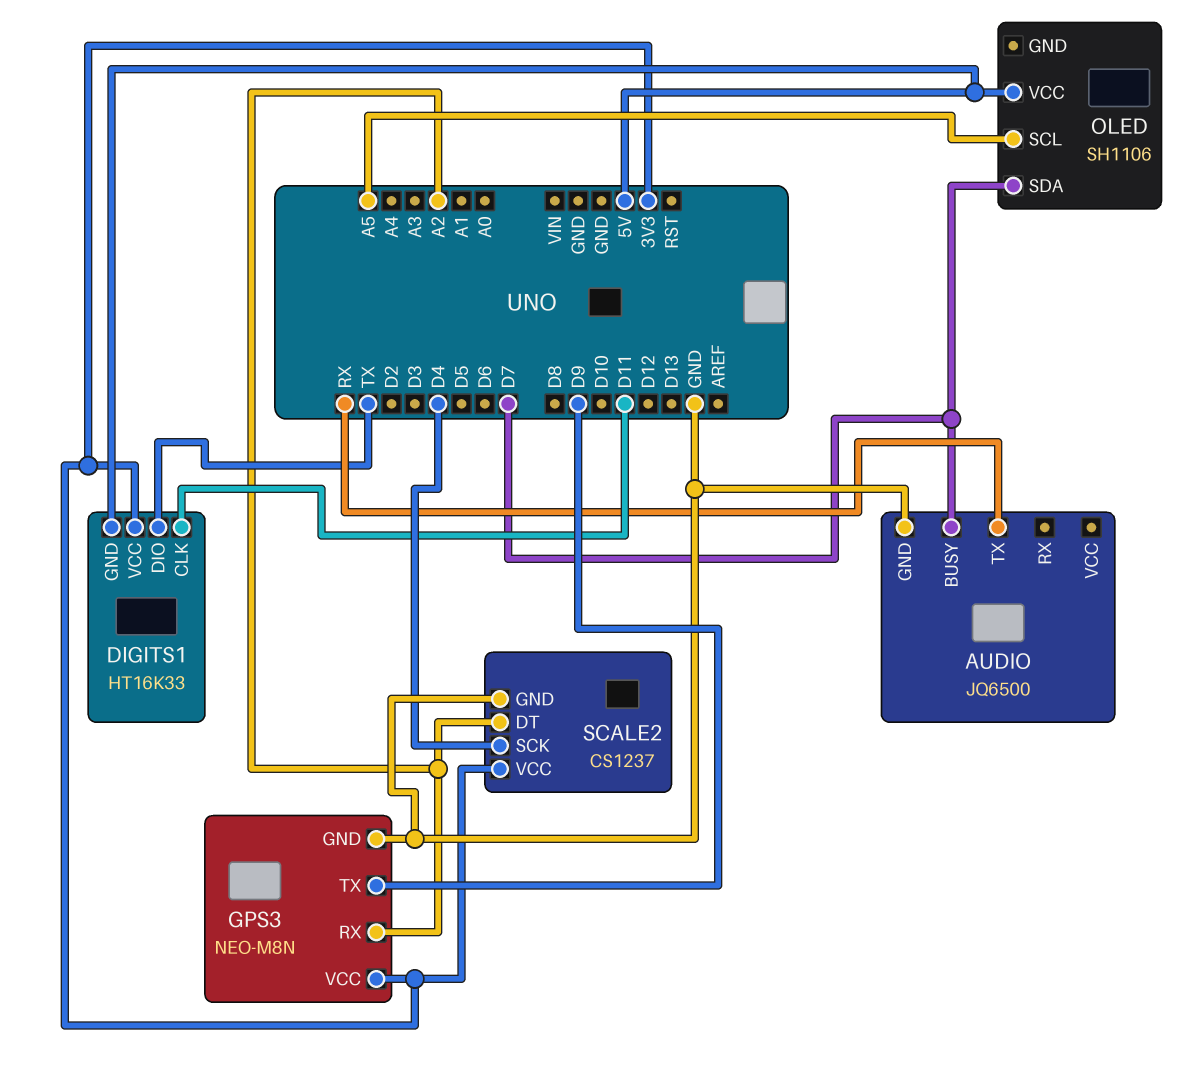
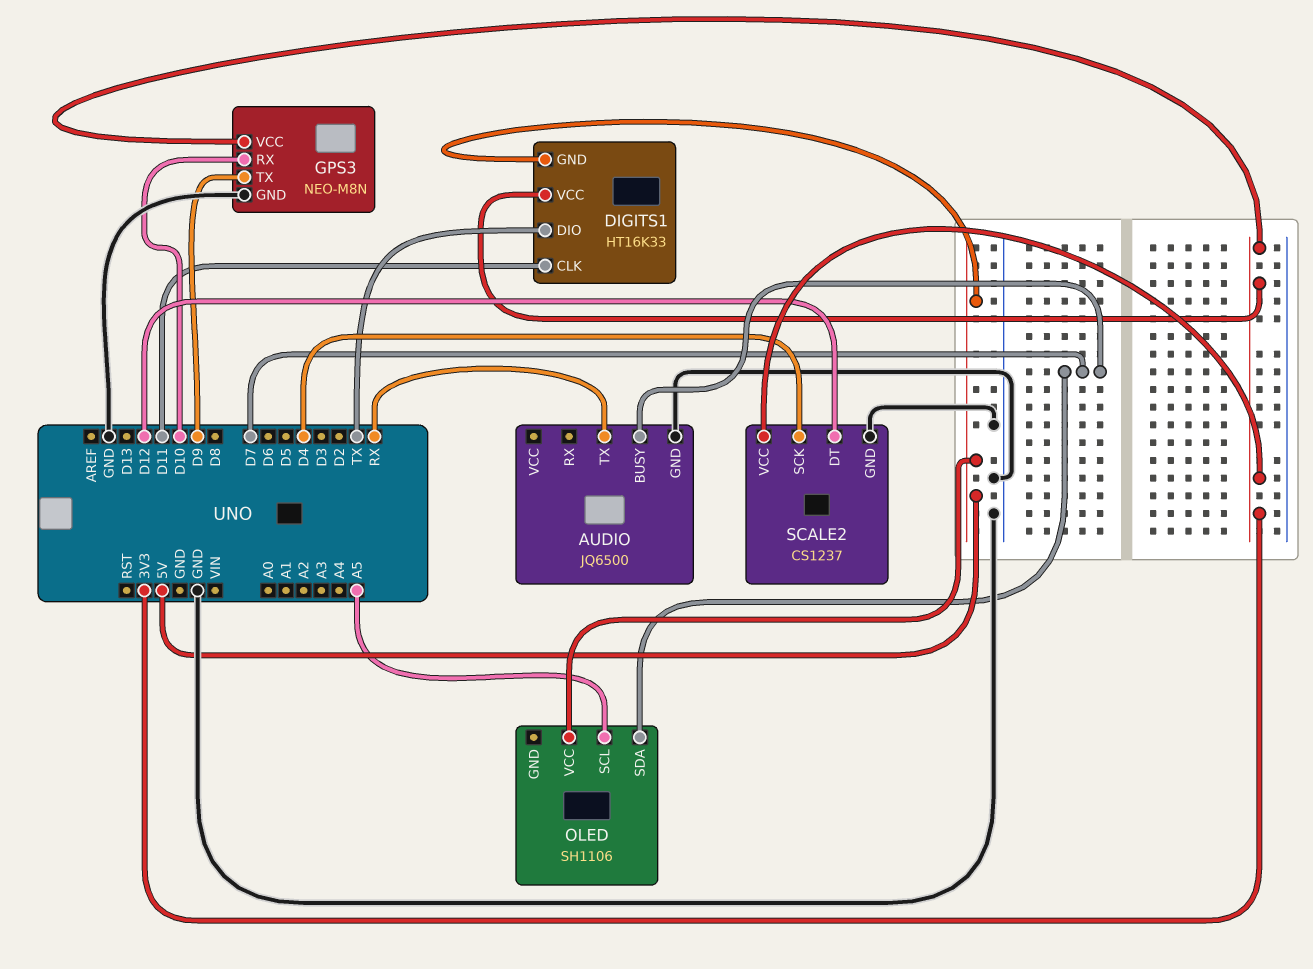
GPS3 pin RX: A2 -> D10
SCALE2 pin DT: A2 -> D12

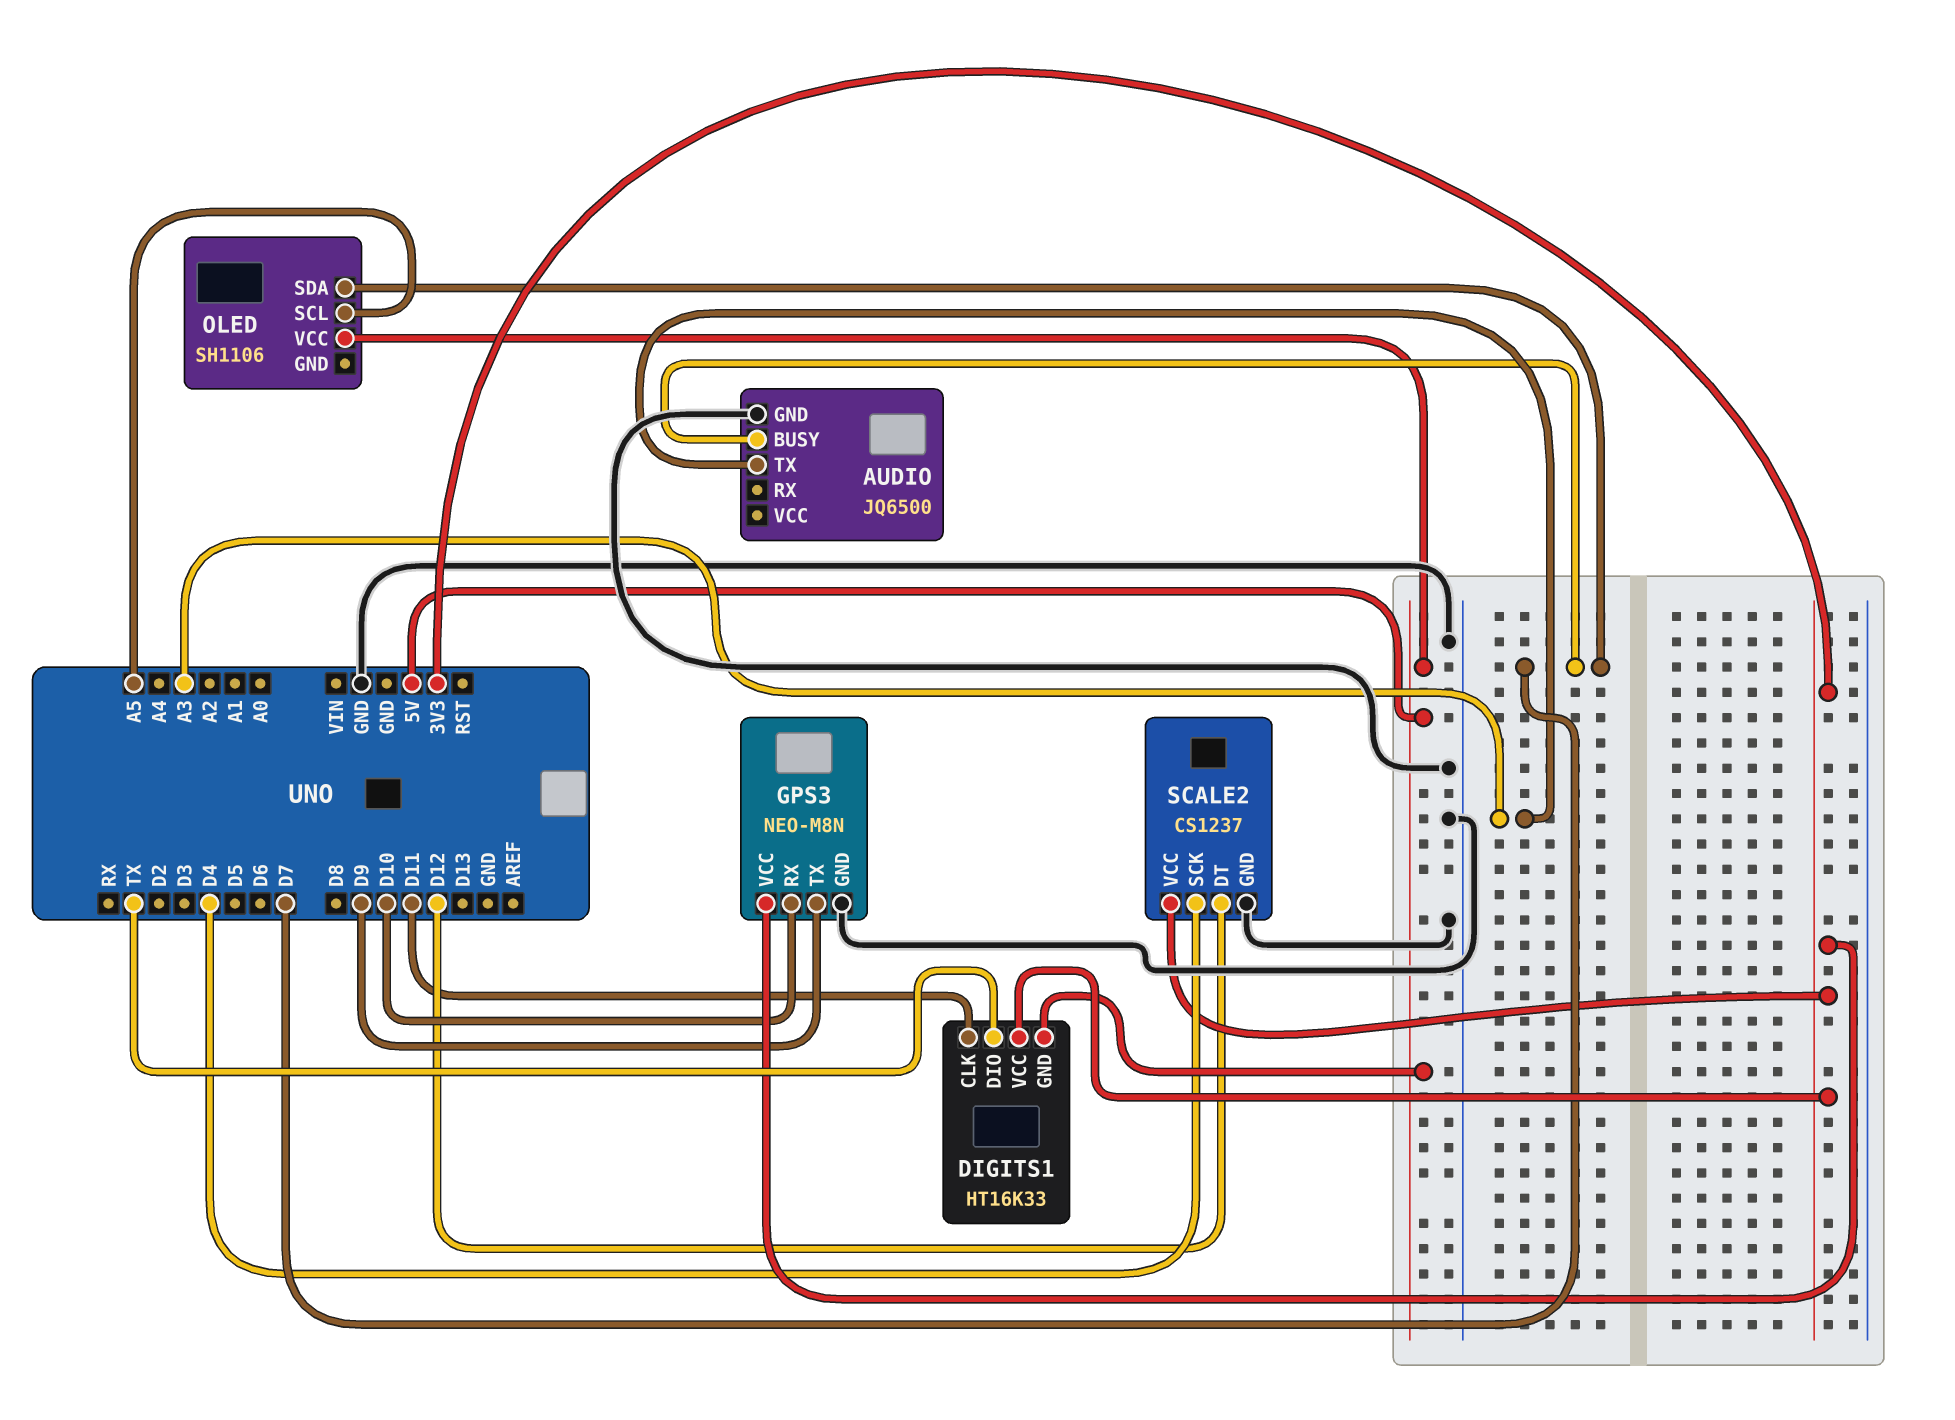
AUDIO pin TX: RX -> A3

